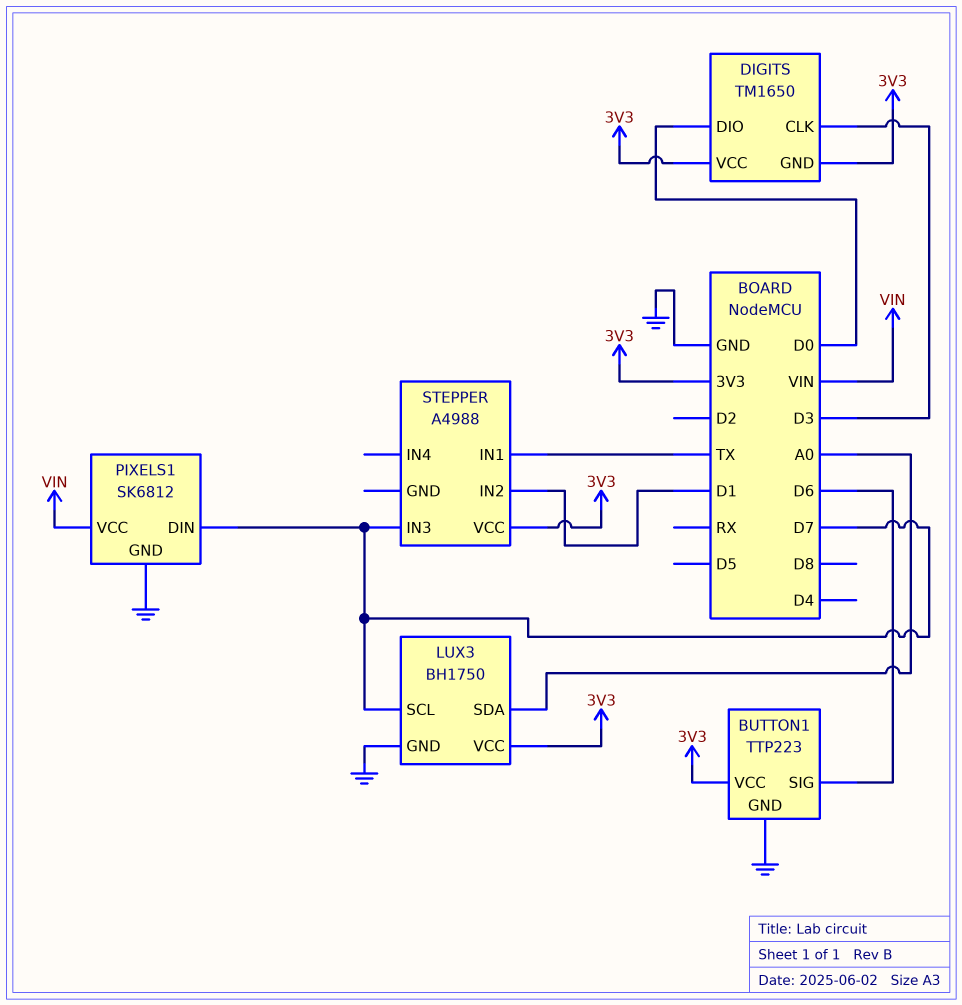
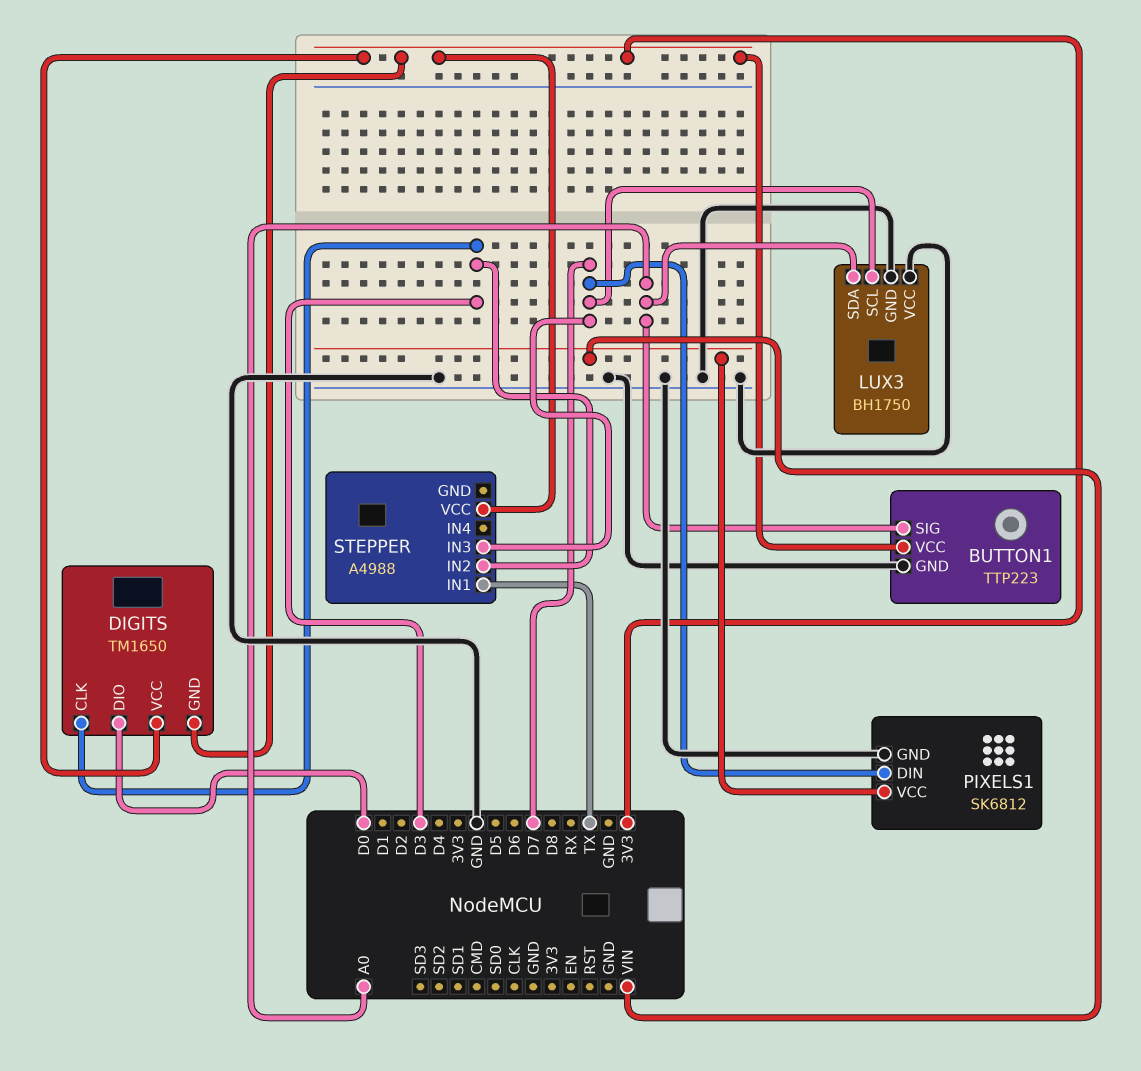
BUTTON1 pin SIG: D6 -> A0
LUX3 pin VCC: 3V3 -> GND
STEPPER pin IN2: D1 -> D3

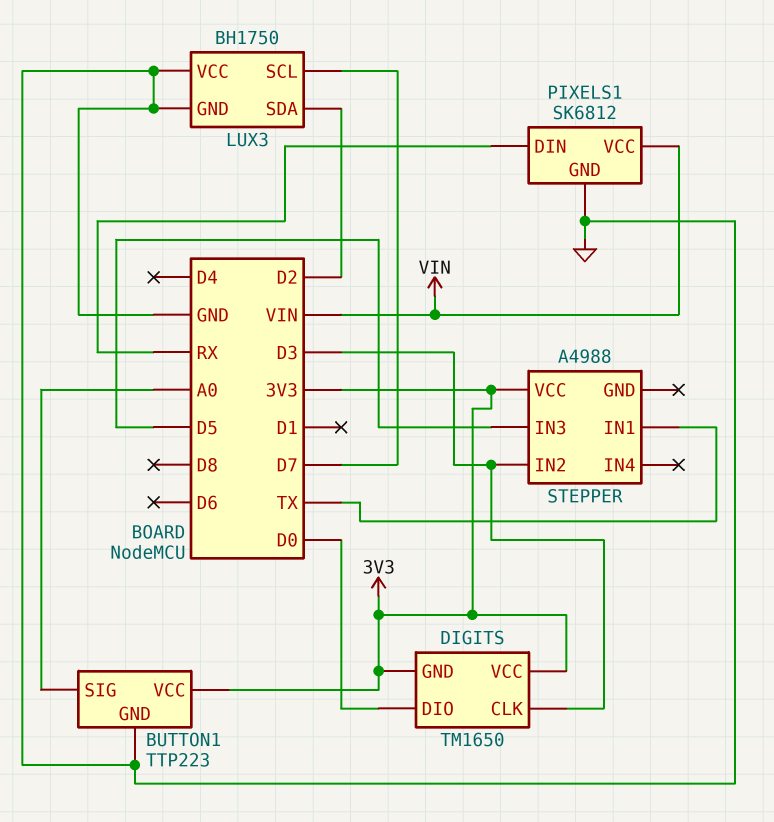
LUX3 pin SDA: A0 -> D2
PIXELS1 pin DIN: D7 -> RX
STEPPER pin IN3: D7 -> D5

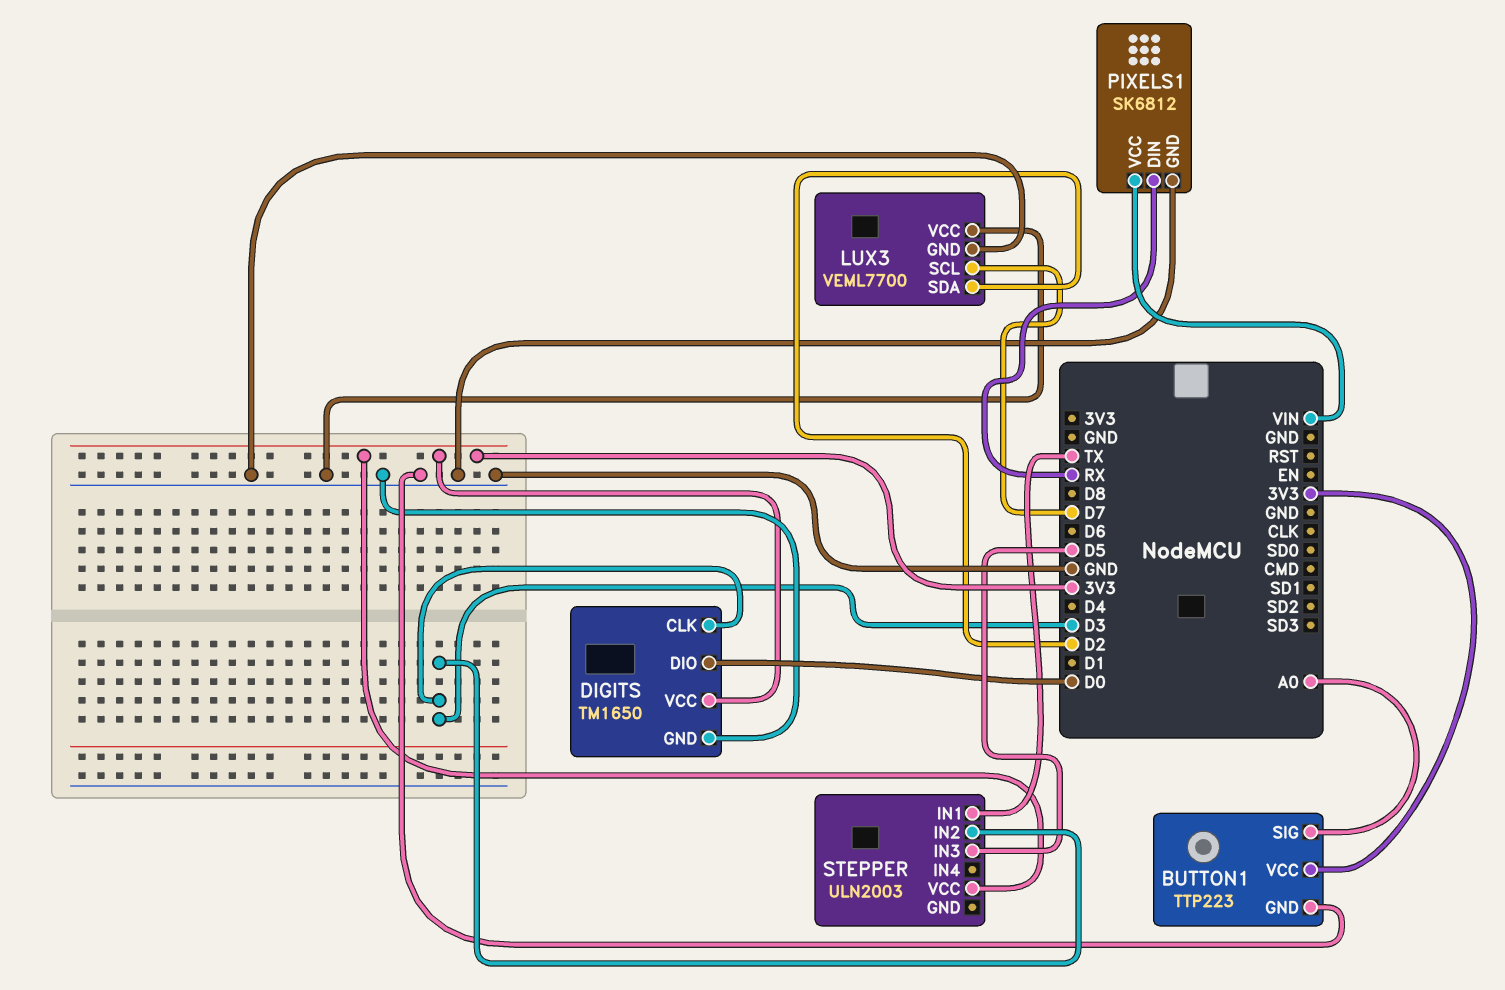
DIGITS pin GND: 3V3 -> GND
LUX3: BH1750 -> VEML7700
STEPPER: A4988 -> ULN2003

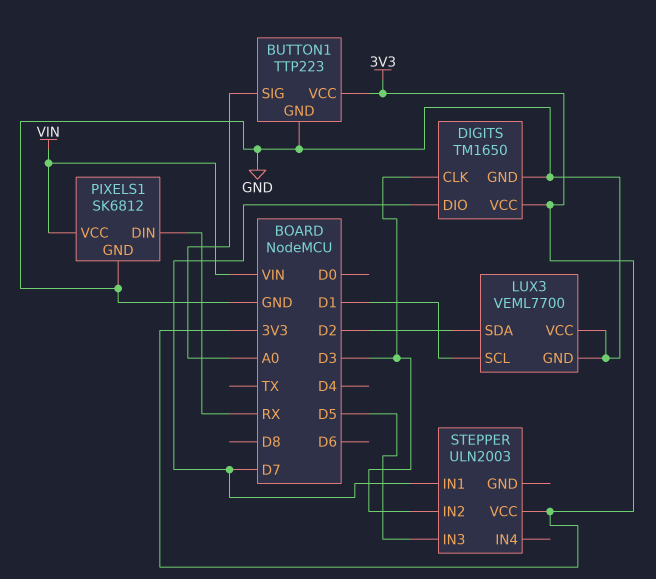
DIGITS pin DIO: D0 -> D7
LUX3 pin SCL: D7 -> D1
STEPPER pin IN1: TX -> D7

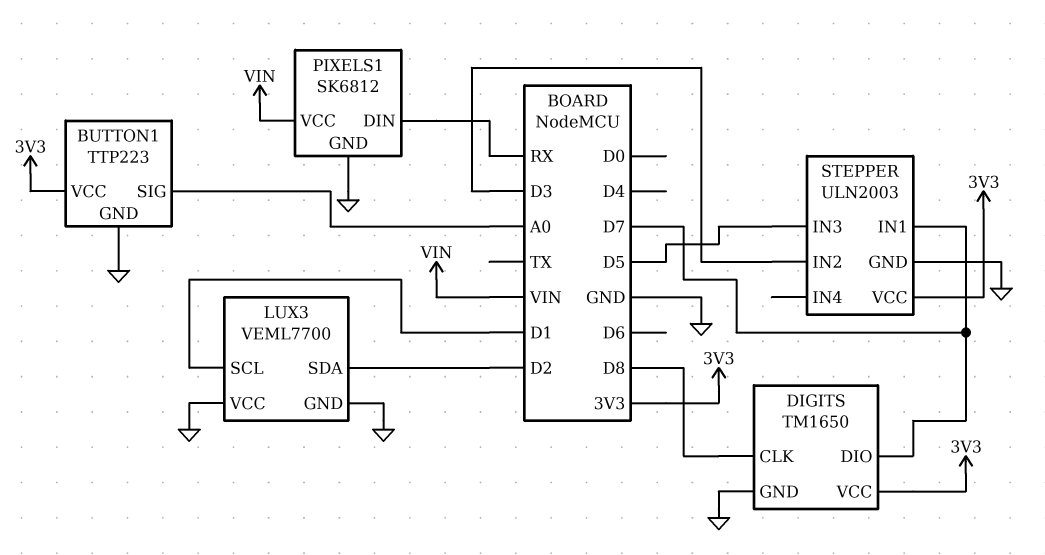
DIGITS pin CLK: D3 -> D8
STEPPER pin GND: none -> GND

